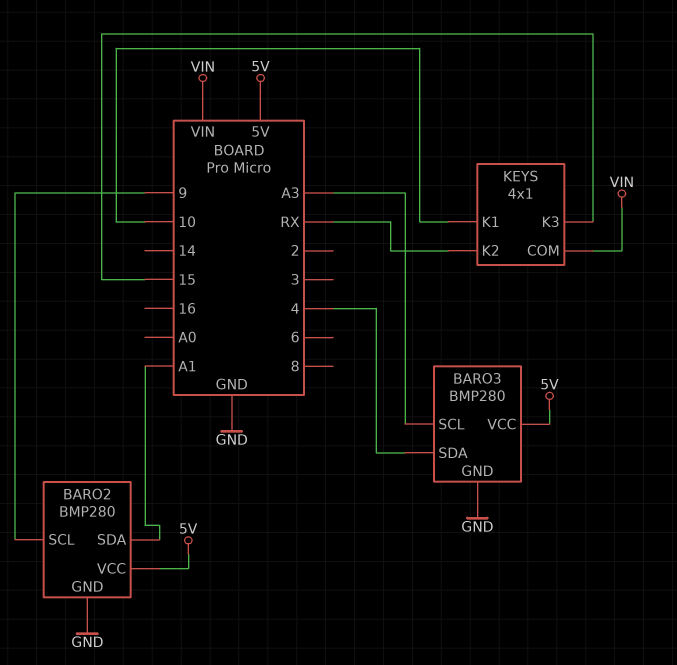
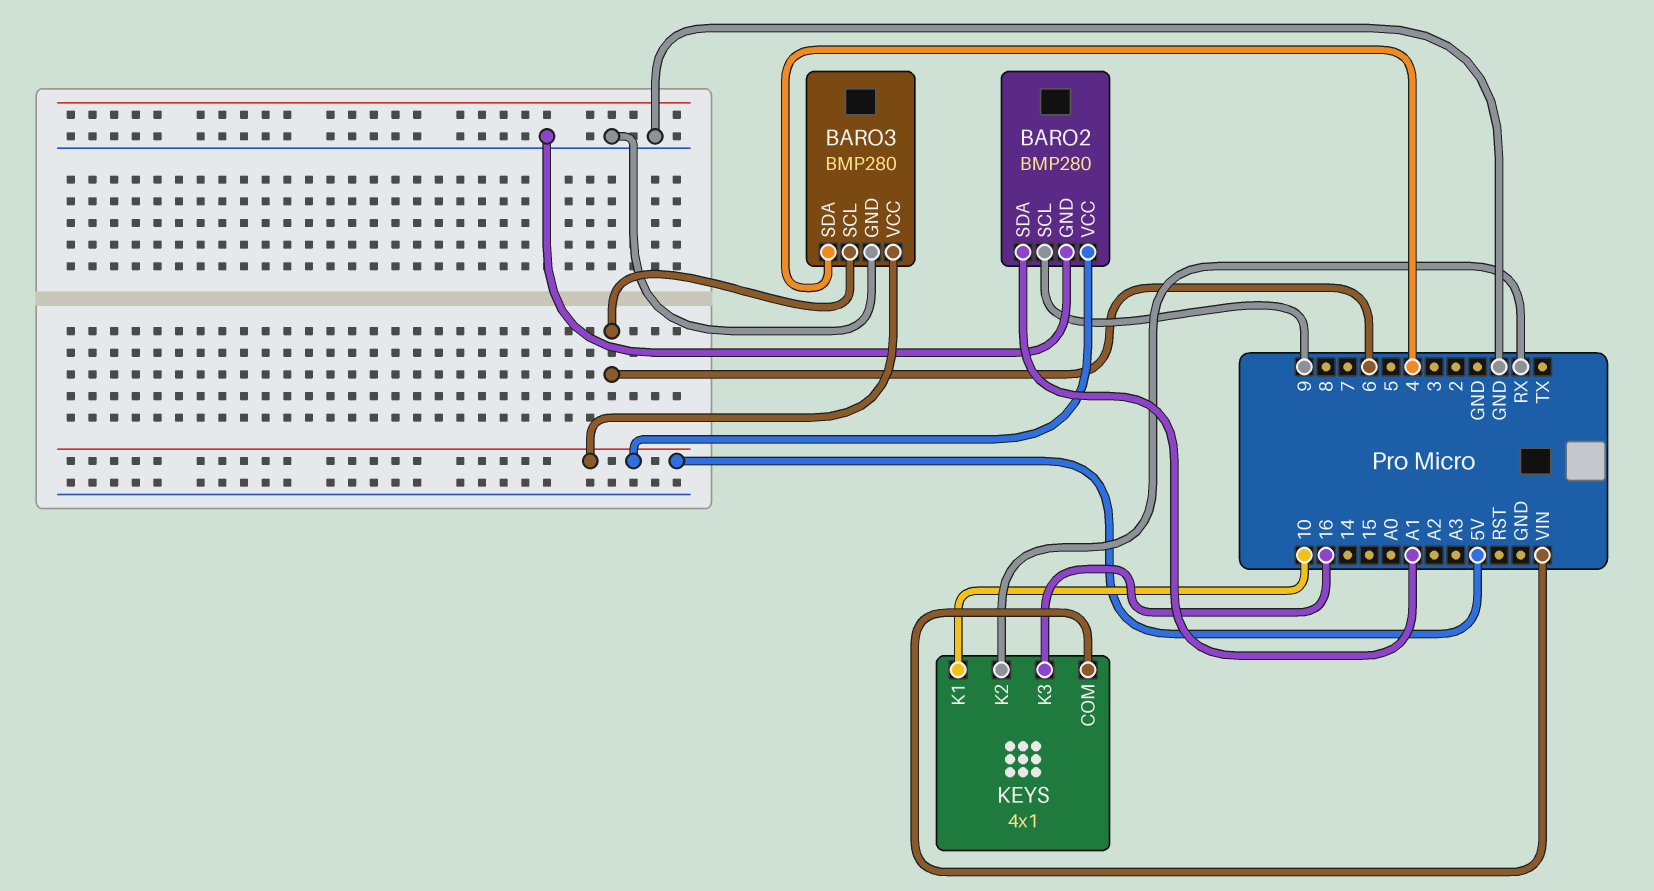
BARO3 pin SCL: A3 -> 6
KEYS pin K3: 15 -> 16

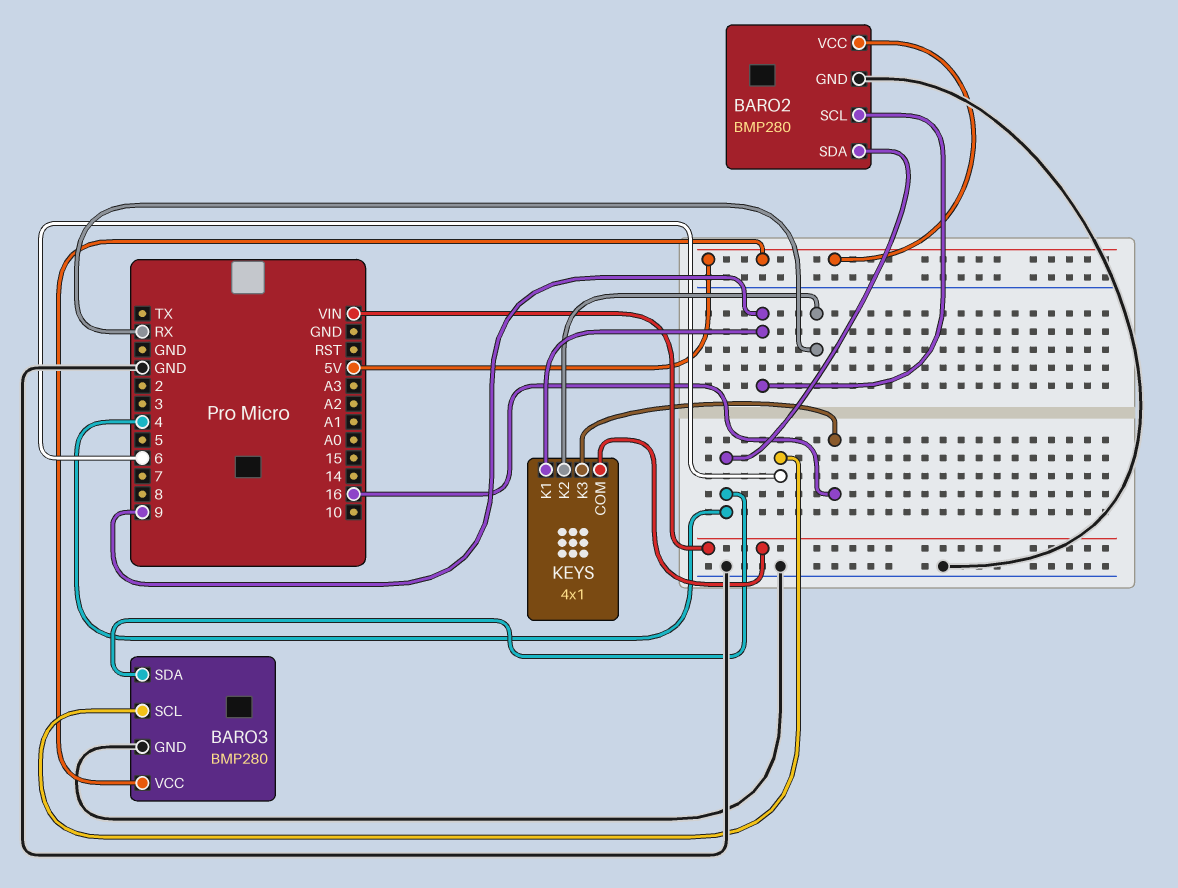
BARO2 pin SDA: A1 -> 4
KEYS pin K1: 10 -> 9

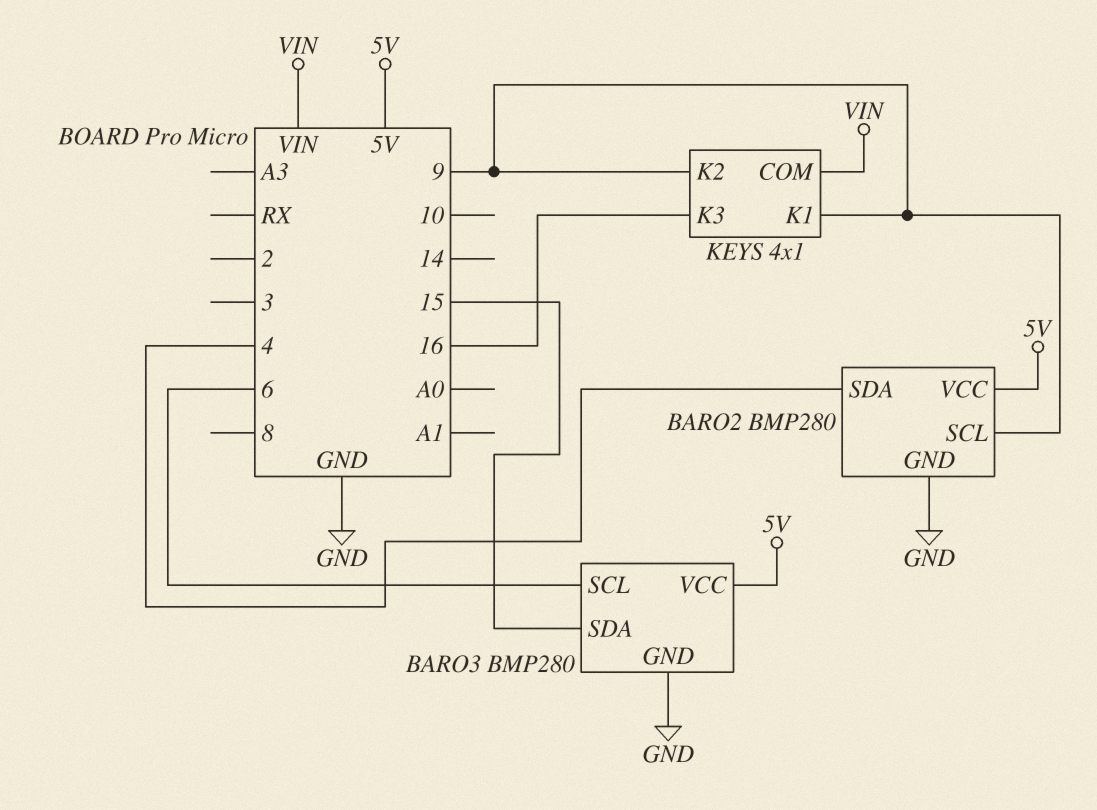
BARO3 pin SDA: 4 -> 15
KEYS pin K2: RX -> 9

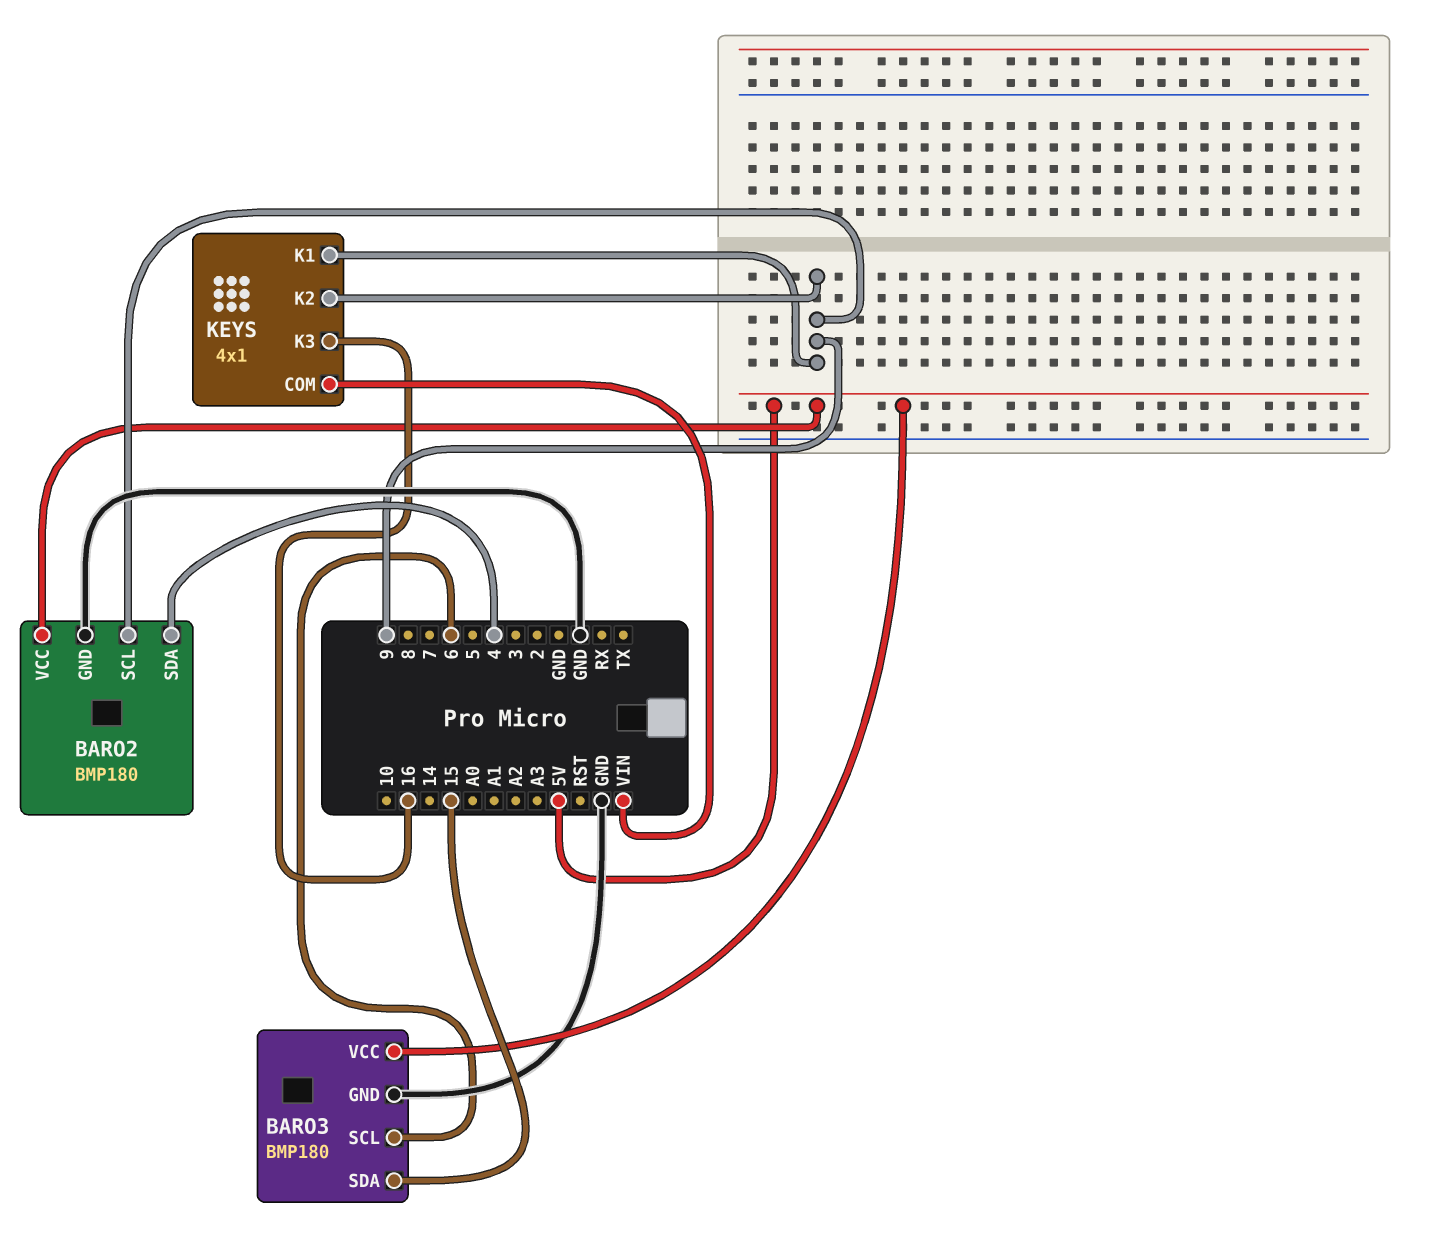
BARO2: BMP280 -> BMP180
BARO3: BMP280 -> BMP180

